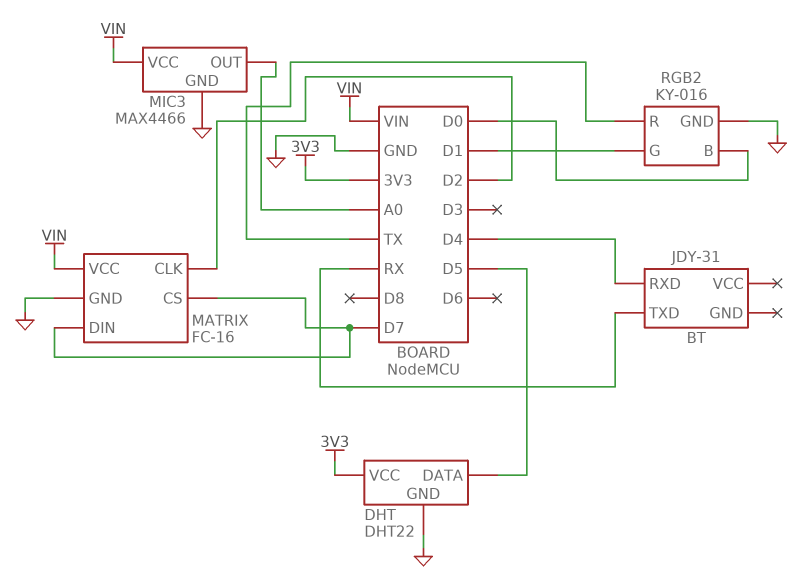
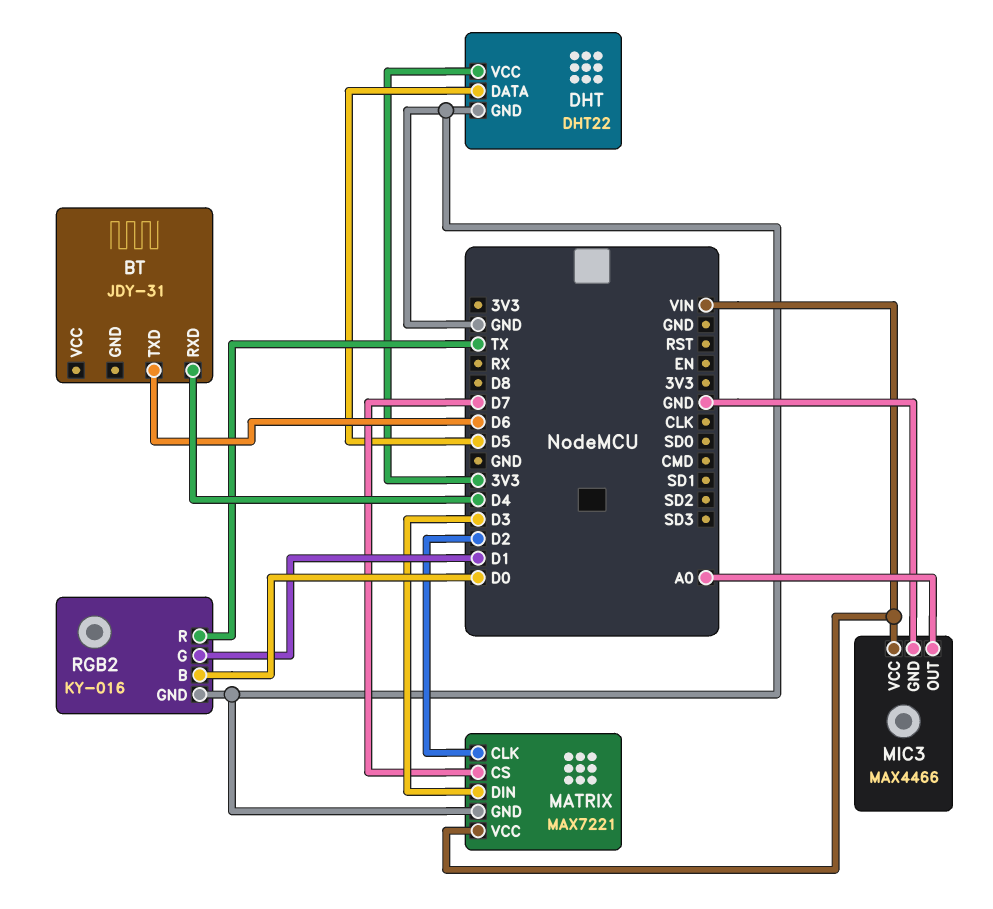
BT pin TXD: RX -> D6
MATRIX: FC-16 -> MAX7221
MATRIX pin DIN: D7 -> D3

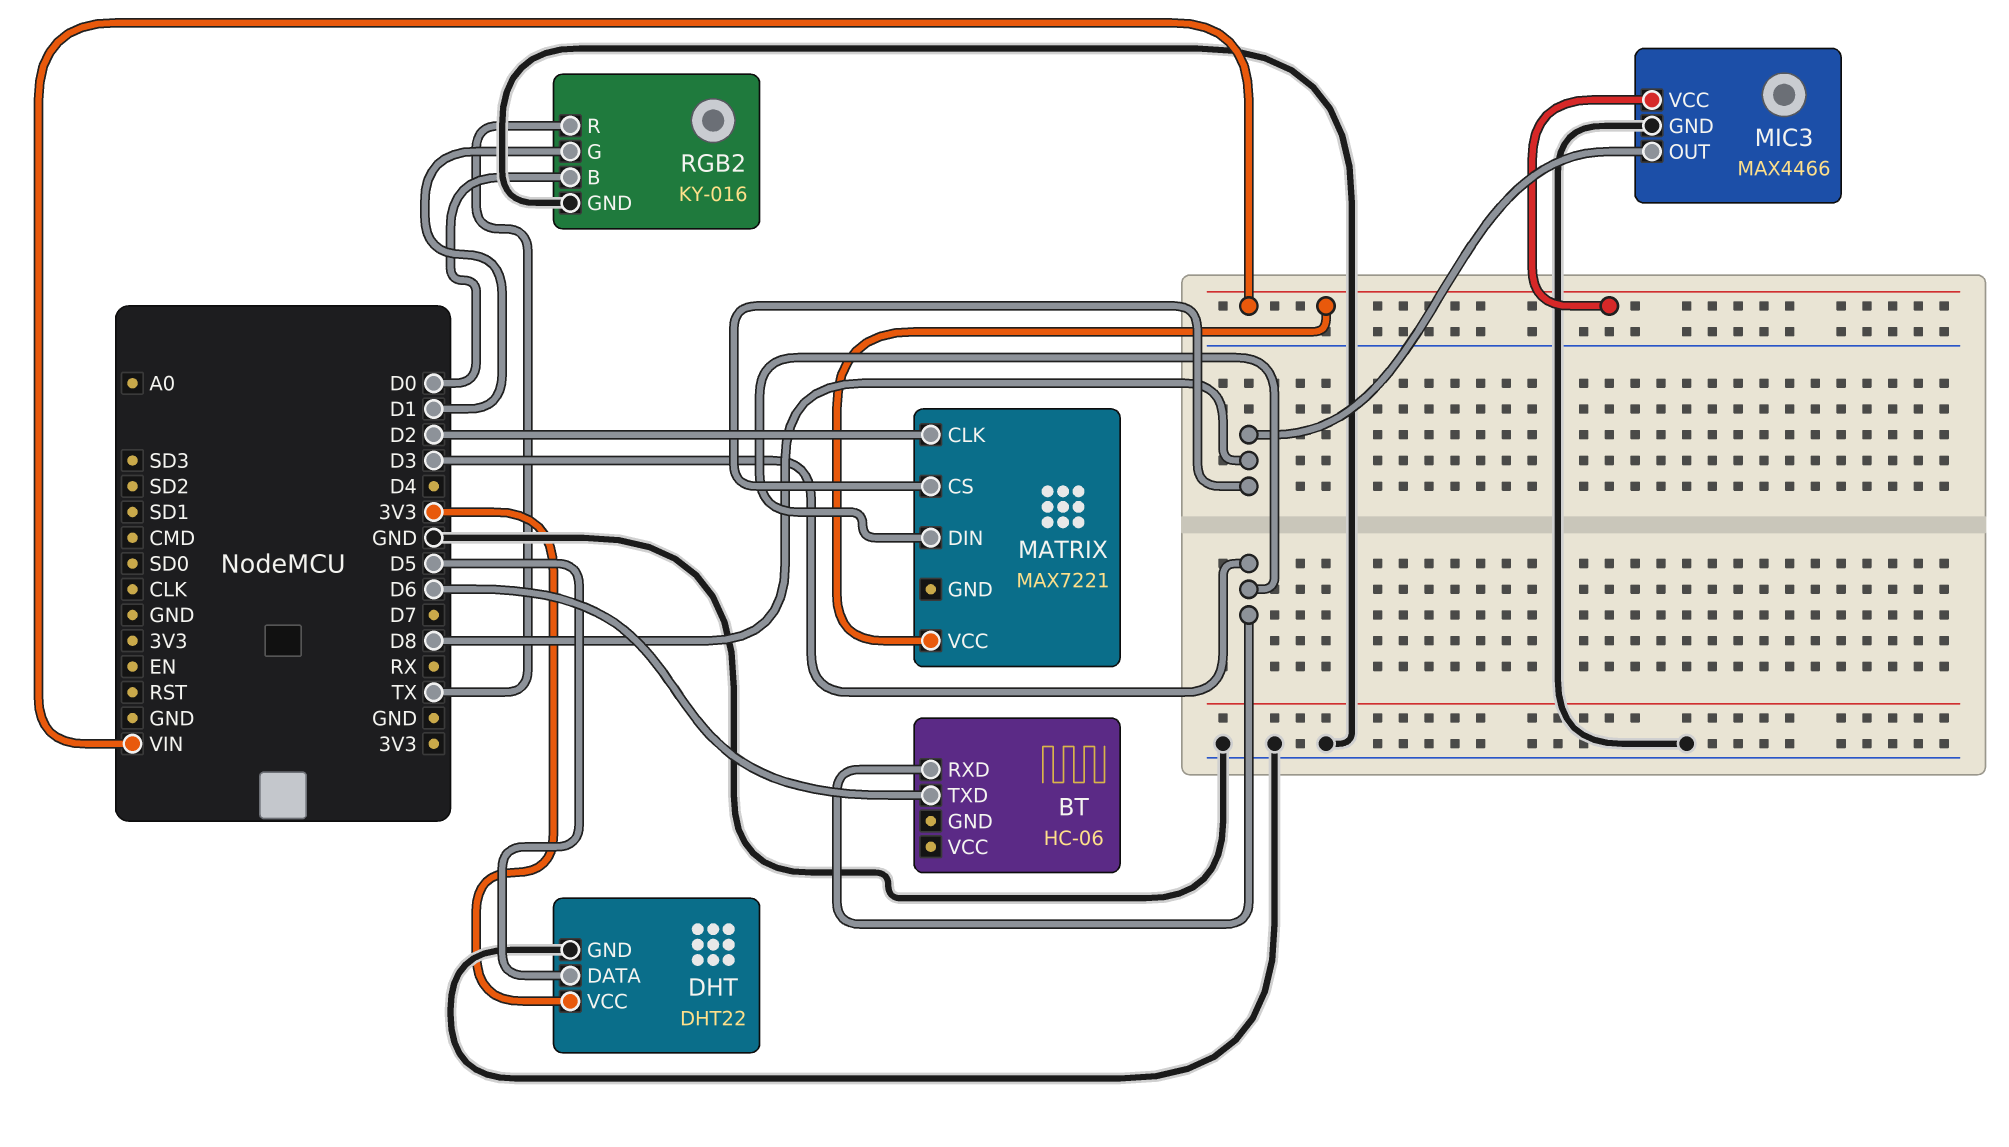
BT: JDY-31 -> HC-06
BT pin RXD: D4 -> D3
MATRIX pin CS: D7 -> D8
MATRIX pin GND: GND -> none
MIC3 pin OUT: A0 -> D8

